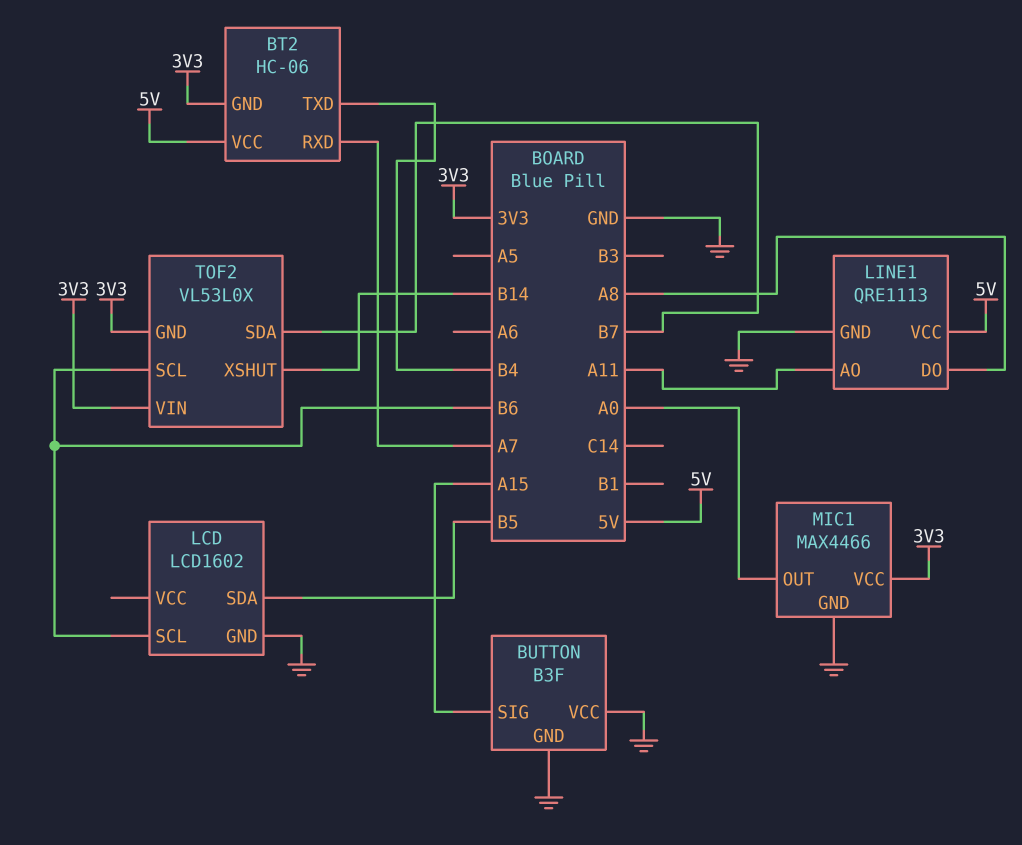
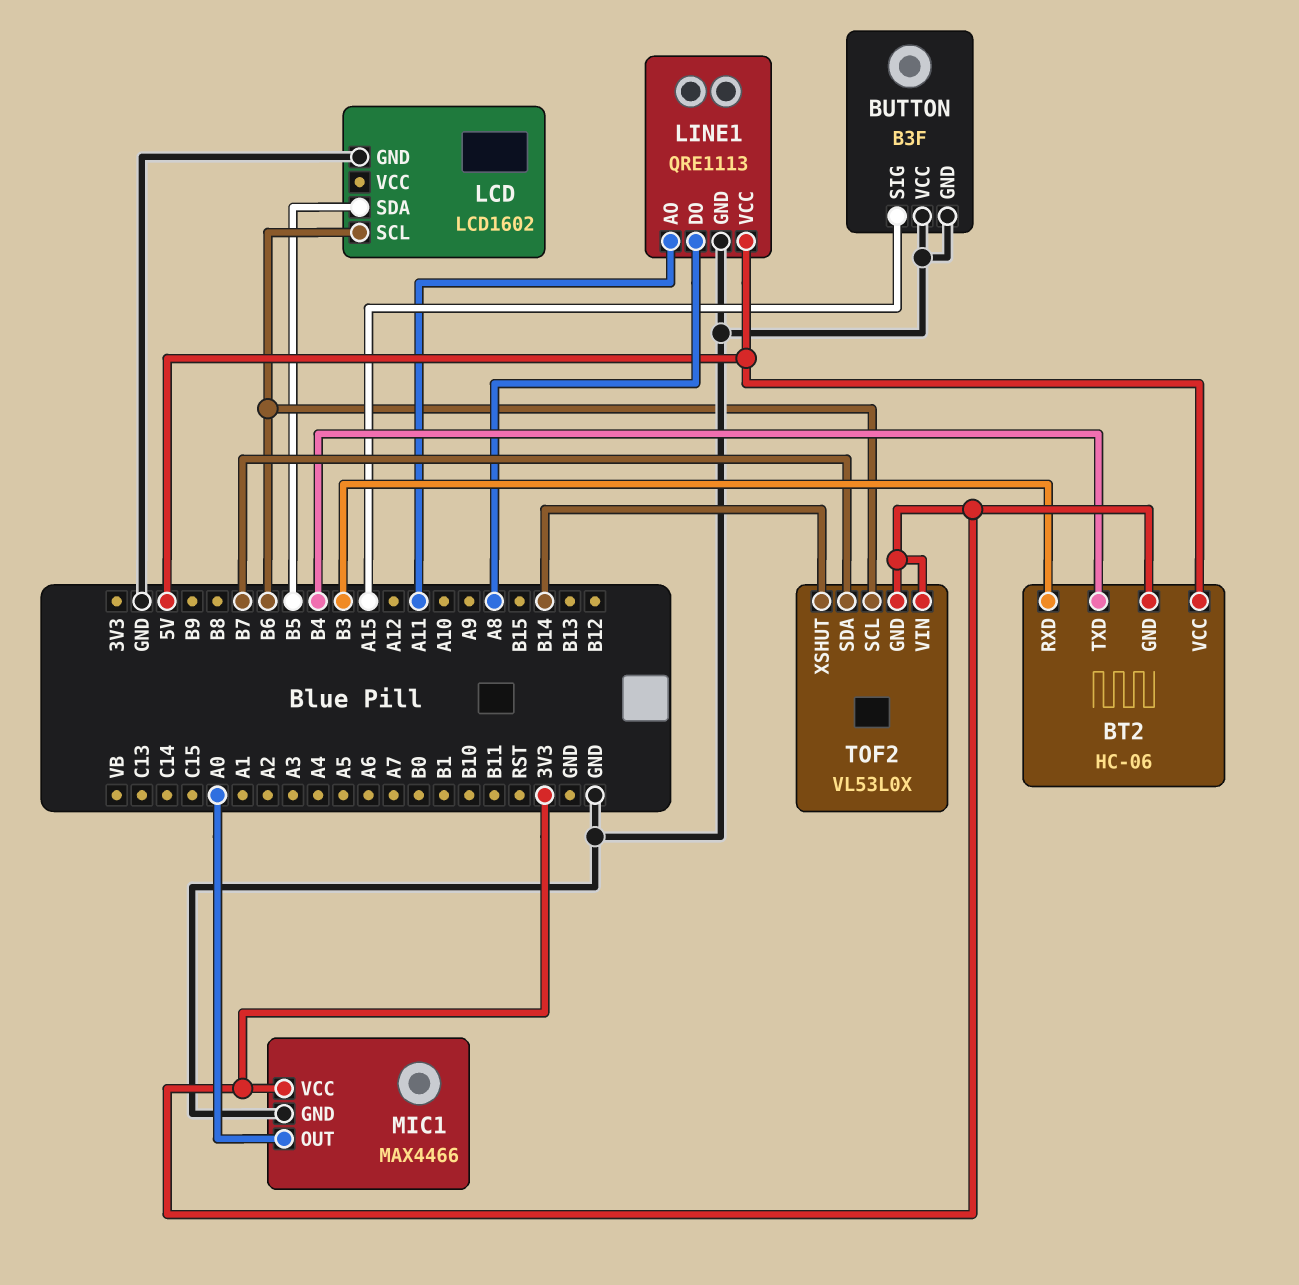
BT2 pin RXD: A7 -> B3

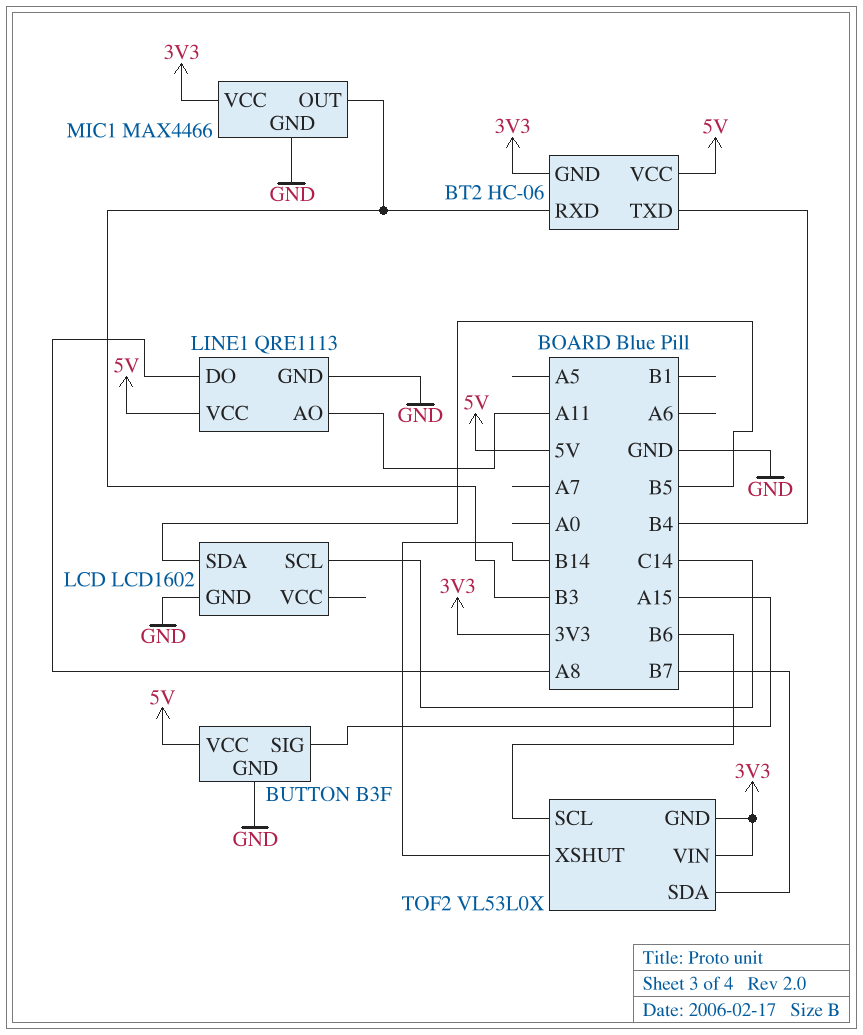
BUTTON pin VCC: GND -> 5V
LCD pin SCL: B6 -> C14
MIC1 pin OUT: A0 -> B3

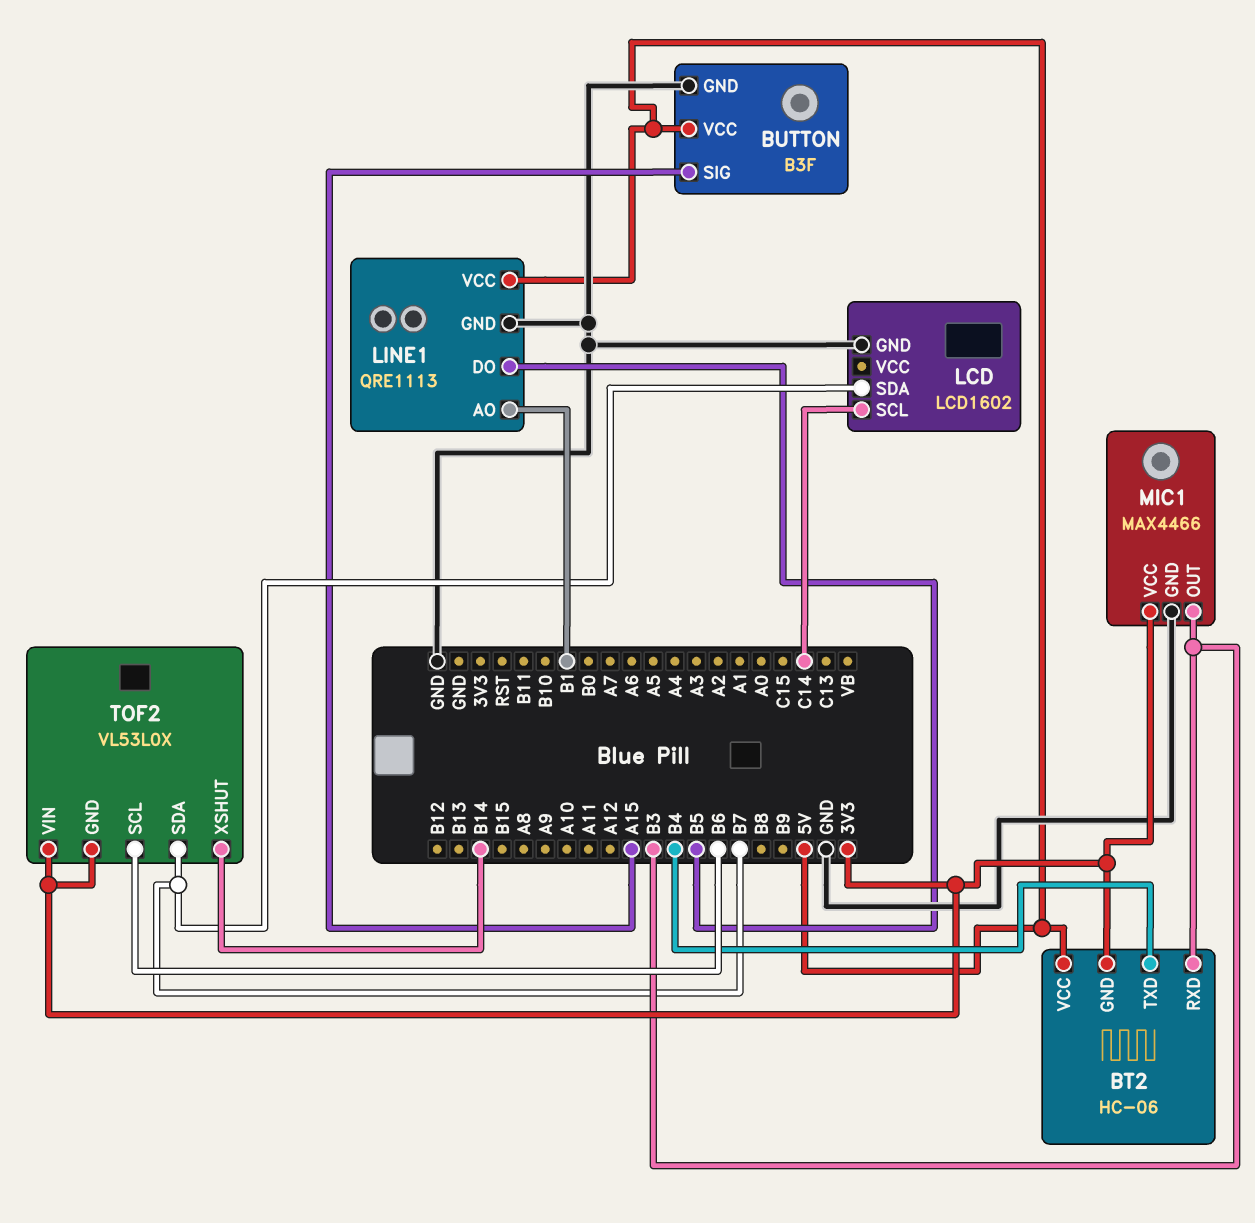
LCD pin SDA: B5 -> B7
LINE1 pin AO: A11 -> B1
LINE1 pin DO: A8 -> B5

